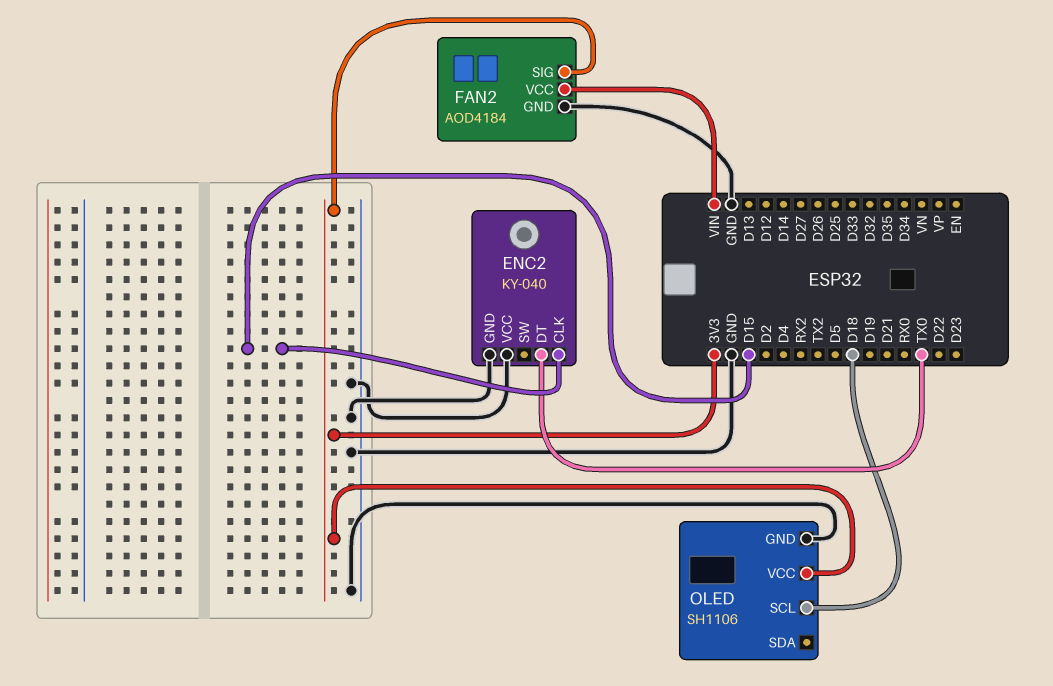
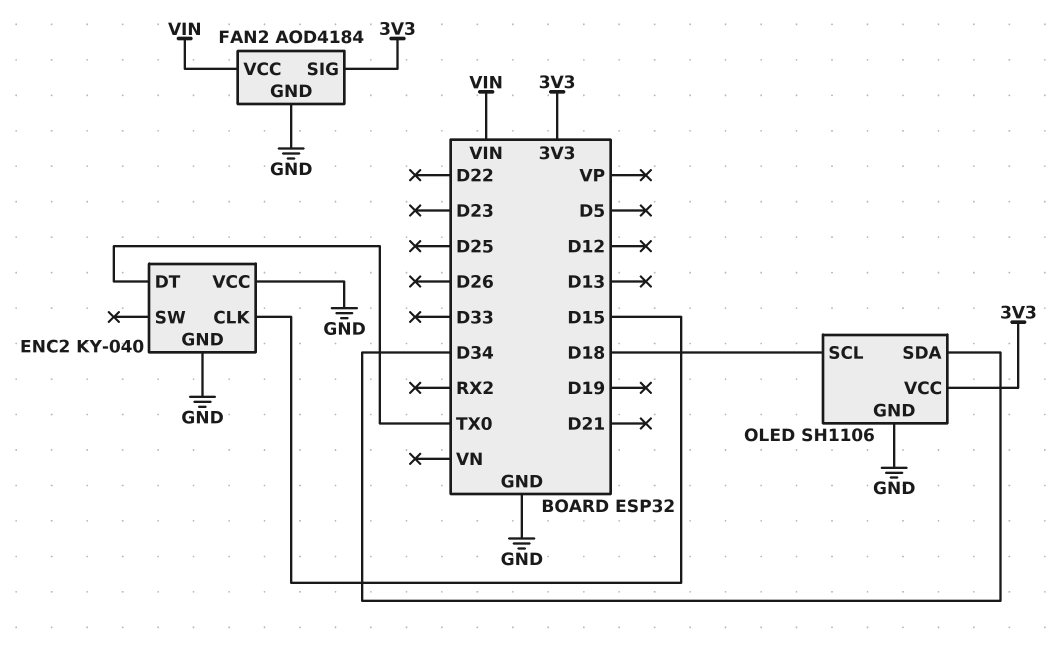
OLED pin SDA: none -> D34

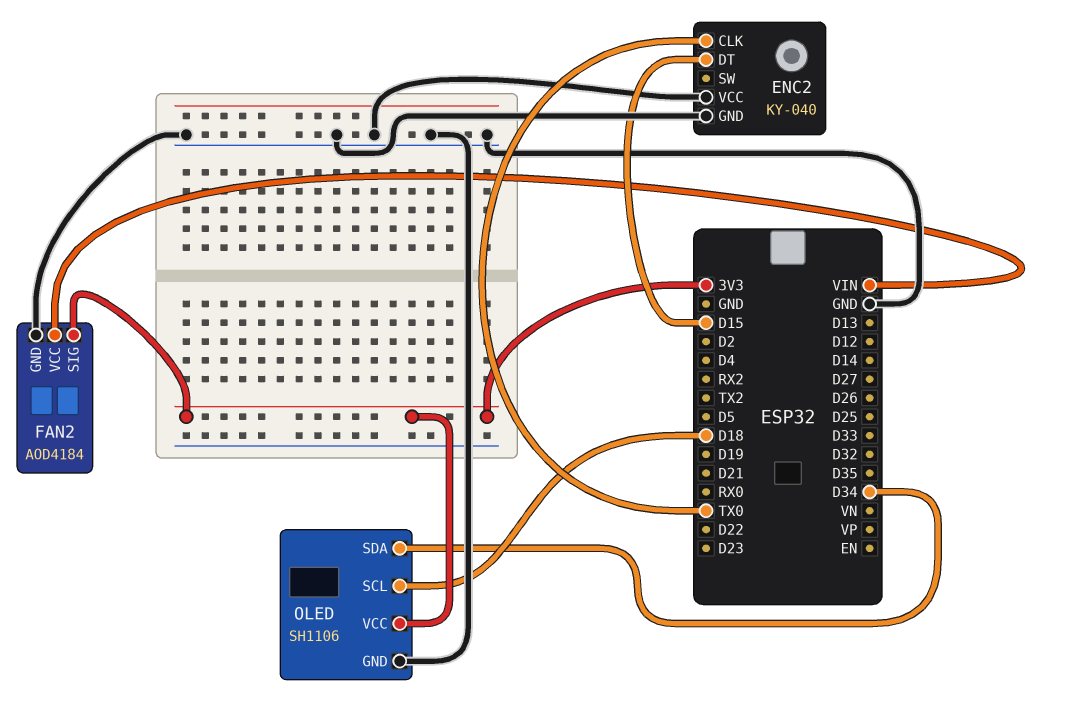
ENC2 pin CLK: D15 -> TX0
ENC2 pin DT: TX0 -> D15

